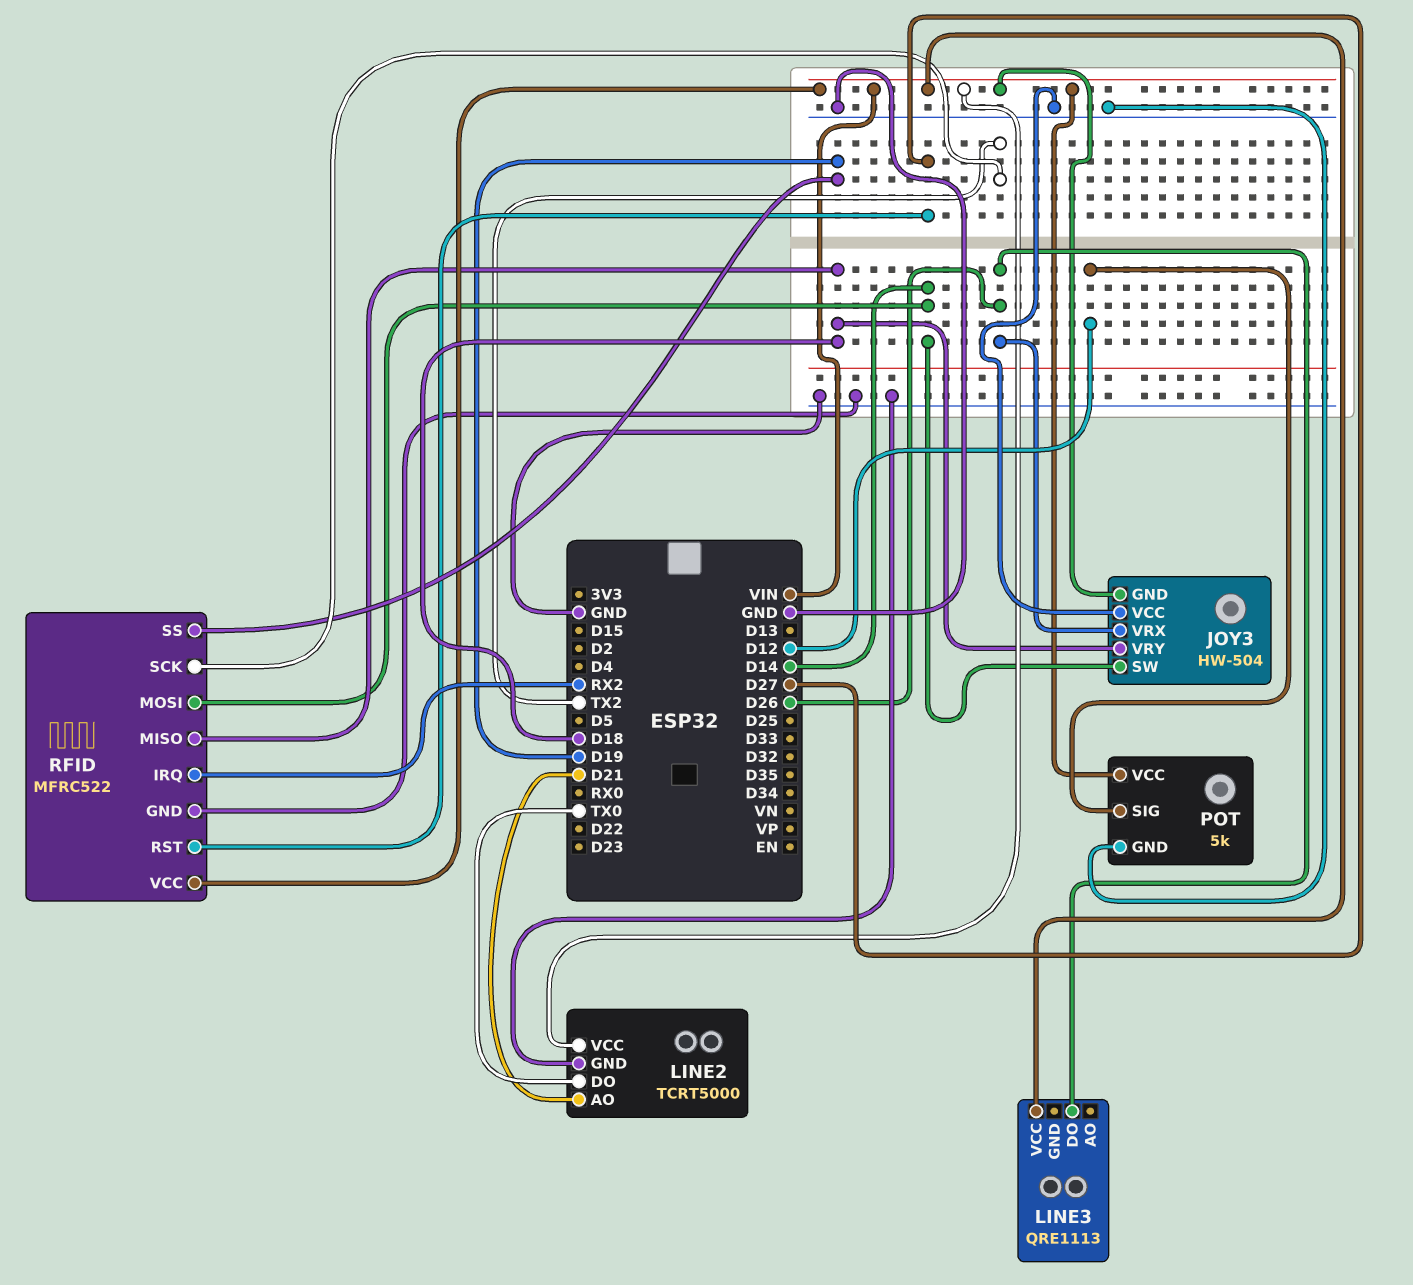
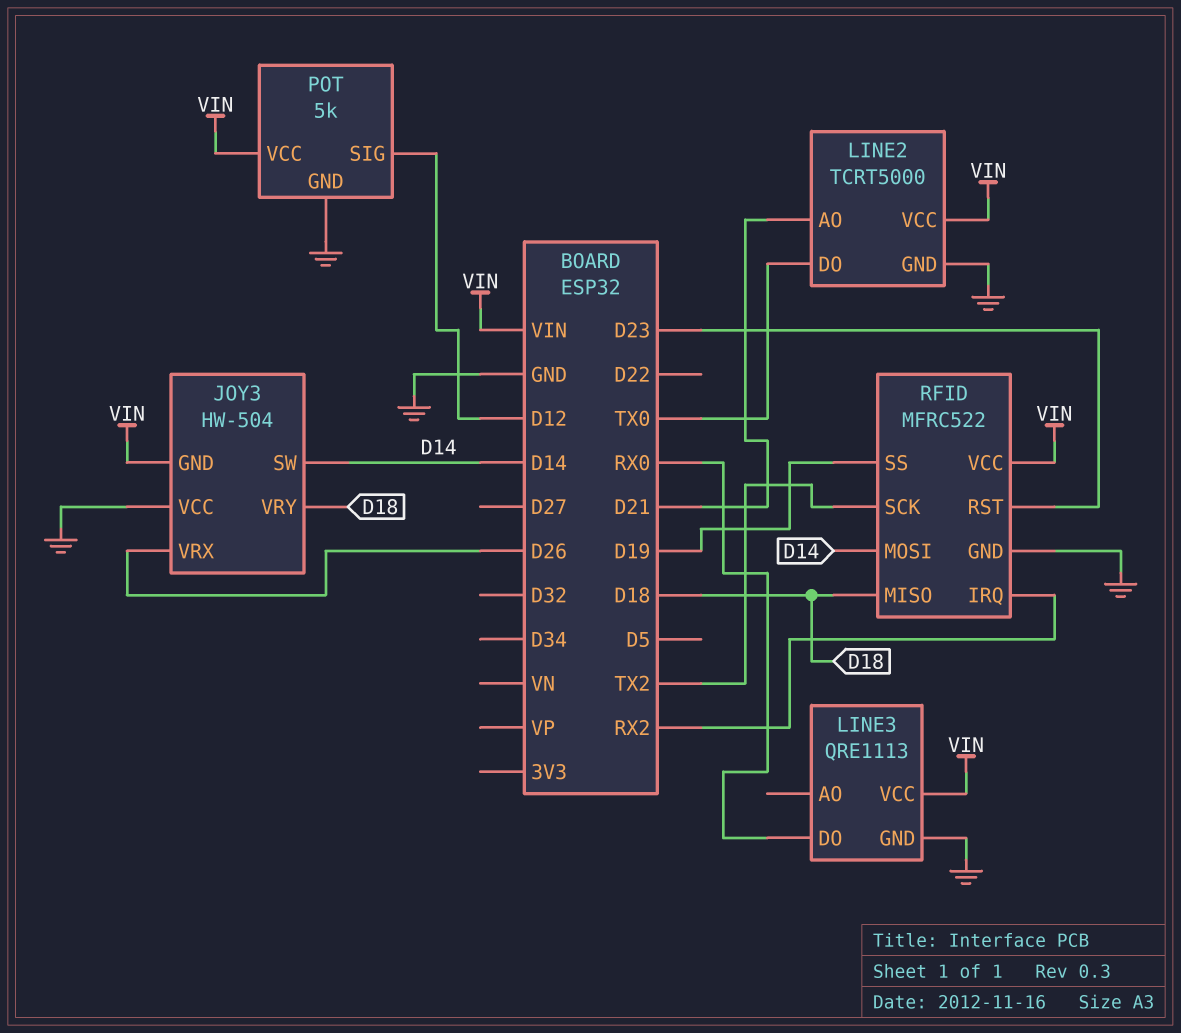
LINE3 pin DO: D26 -> RX0
LINE3 pin GND: none -> GND
RFID pin RST: D27 -> D23

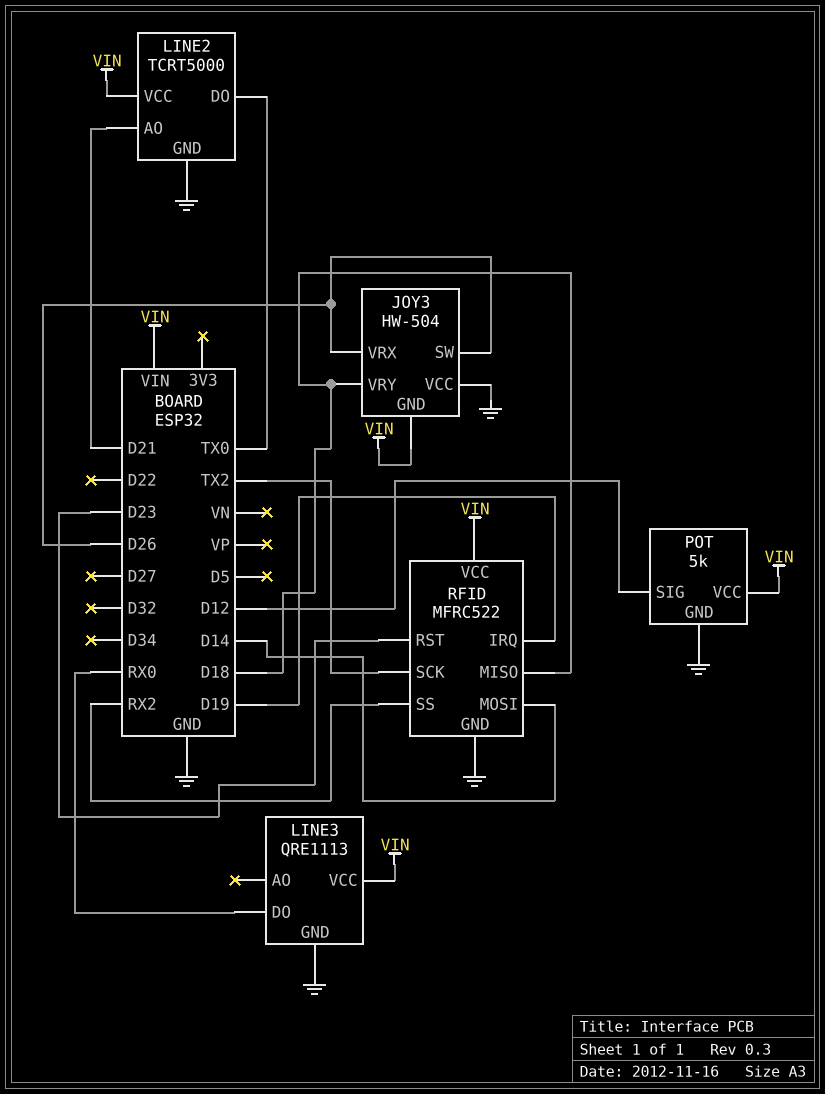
JOY3 pin SW: D14 -> D26
RFID pin IRQ: RX2 -> D19
RFID pin SS: D19 -> RX2

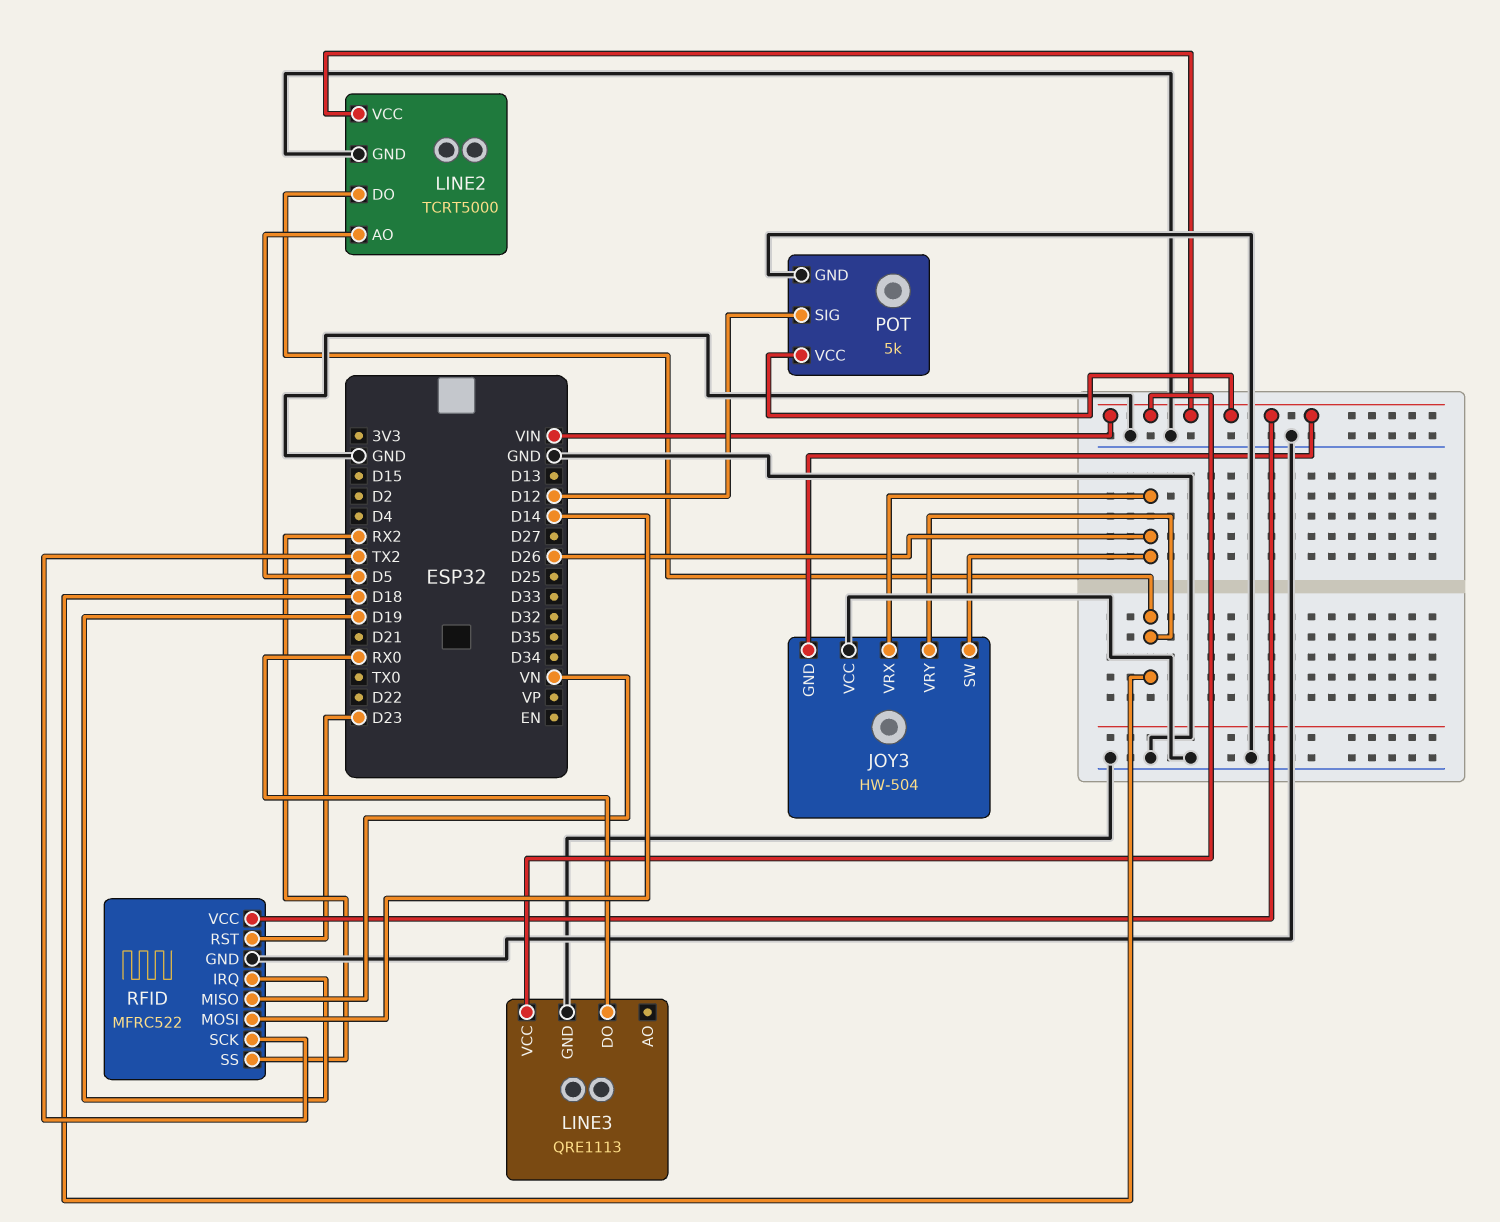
LINE2 pin AO: D21 -> D5
LINE2 pin DO: TX0 -> D18
RFID pin MISO: D18 -> VN

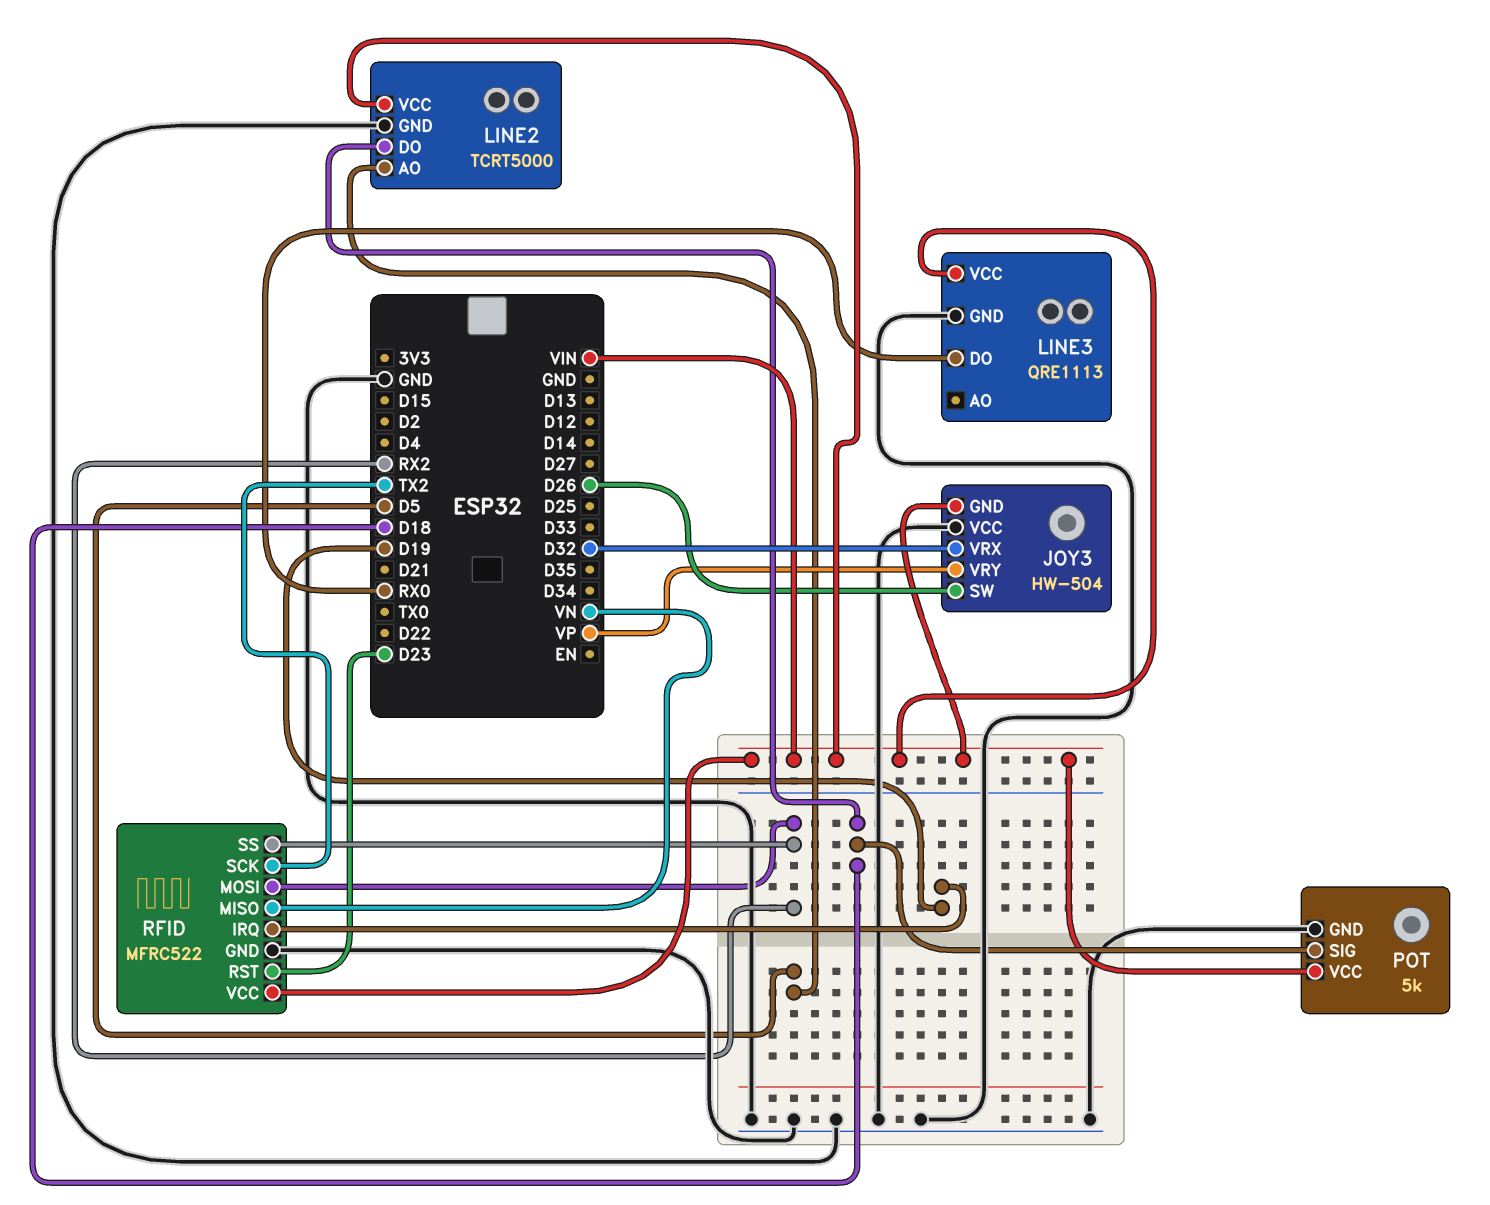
JOY3 pin VRX: D26 -> D32
JOY3 pin VRY: D18 -> VP
POT pin SIG: D12 -> D18
RFID pin MOSI: D14 -> RX2

